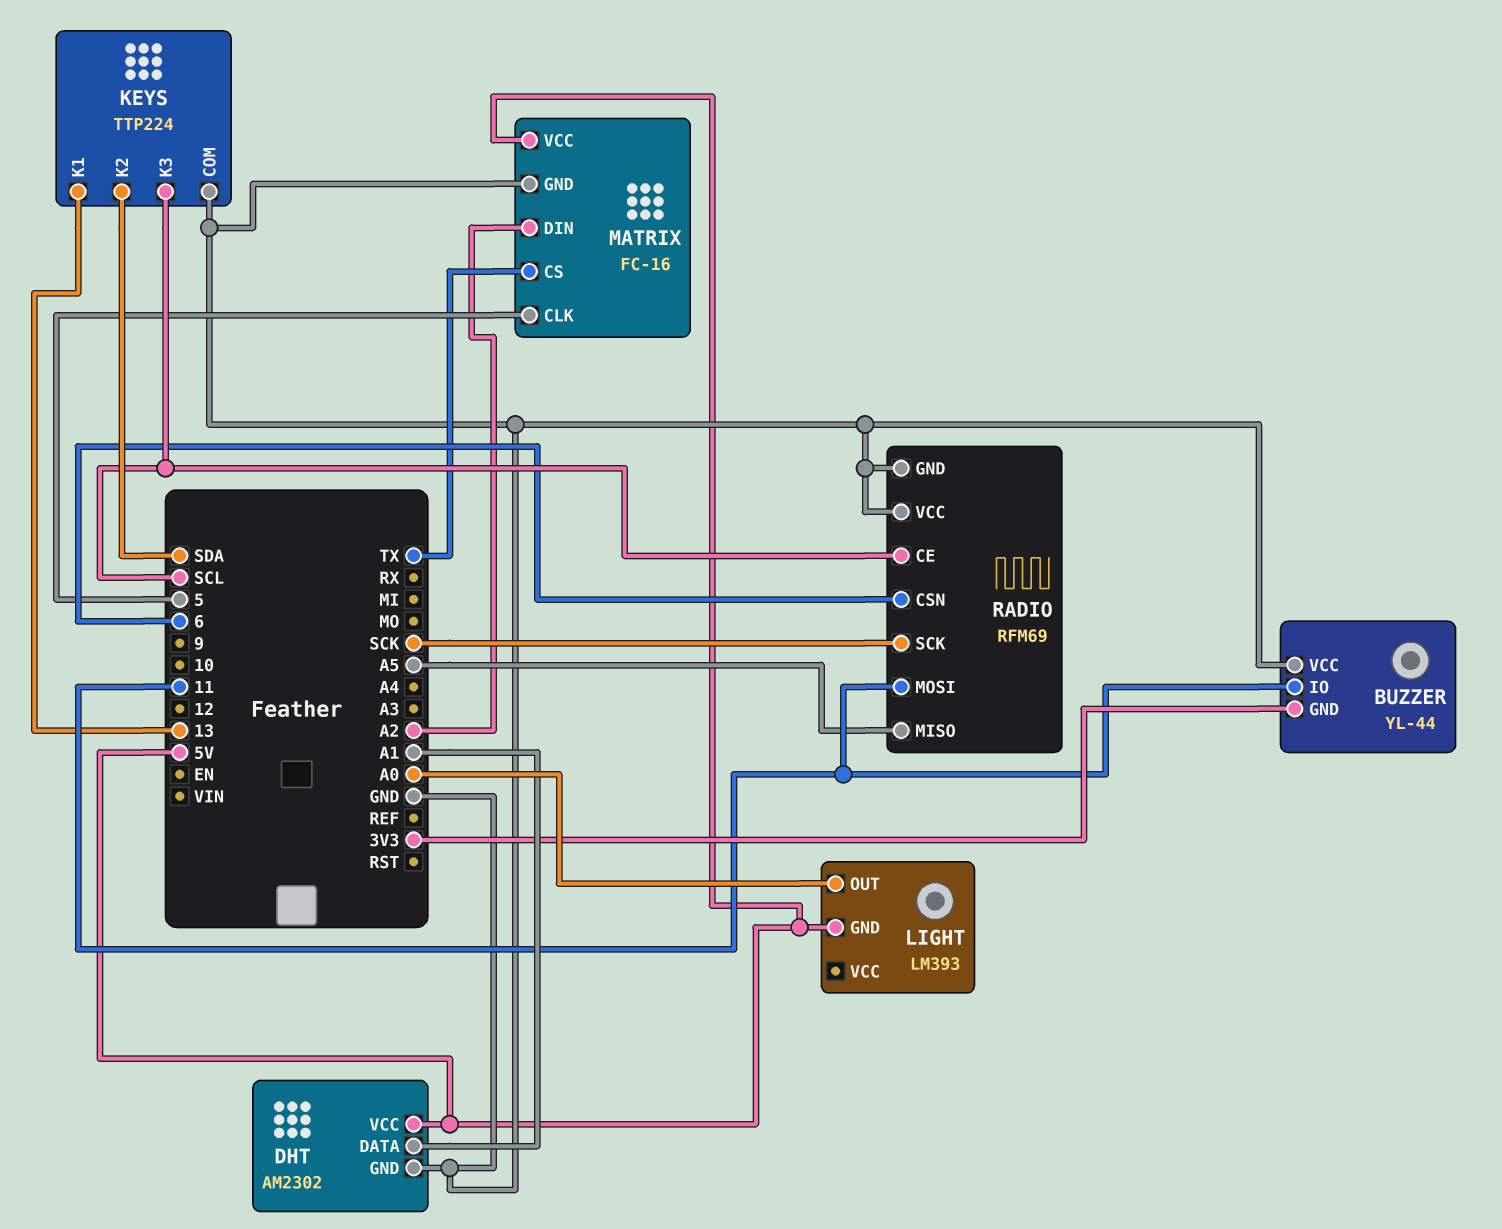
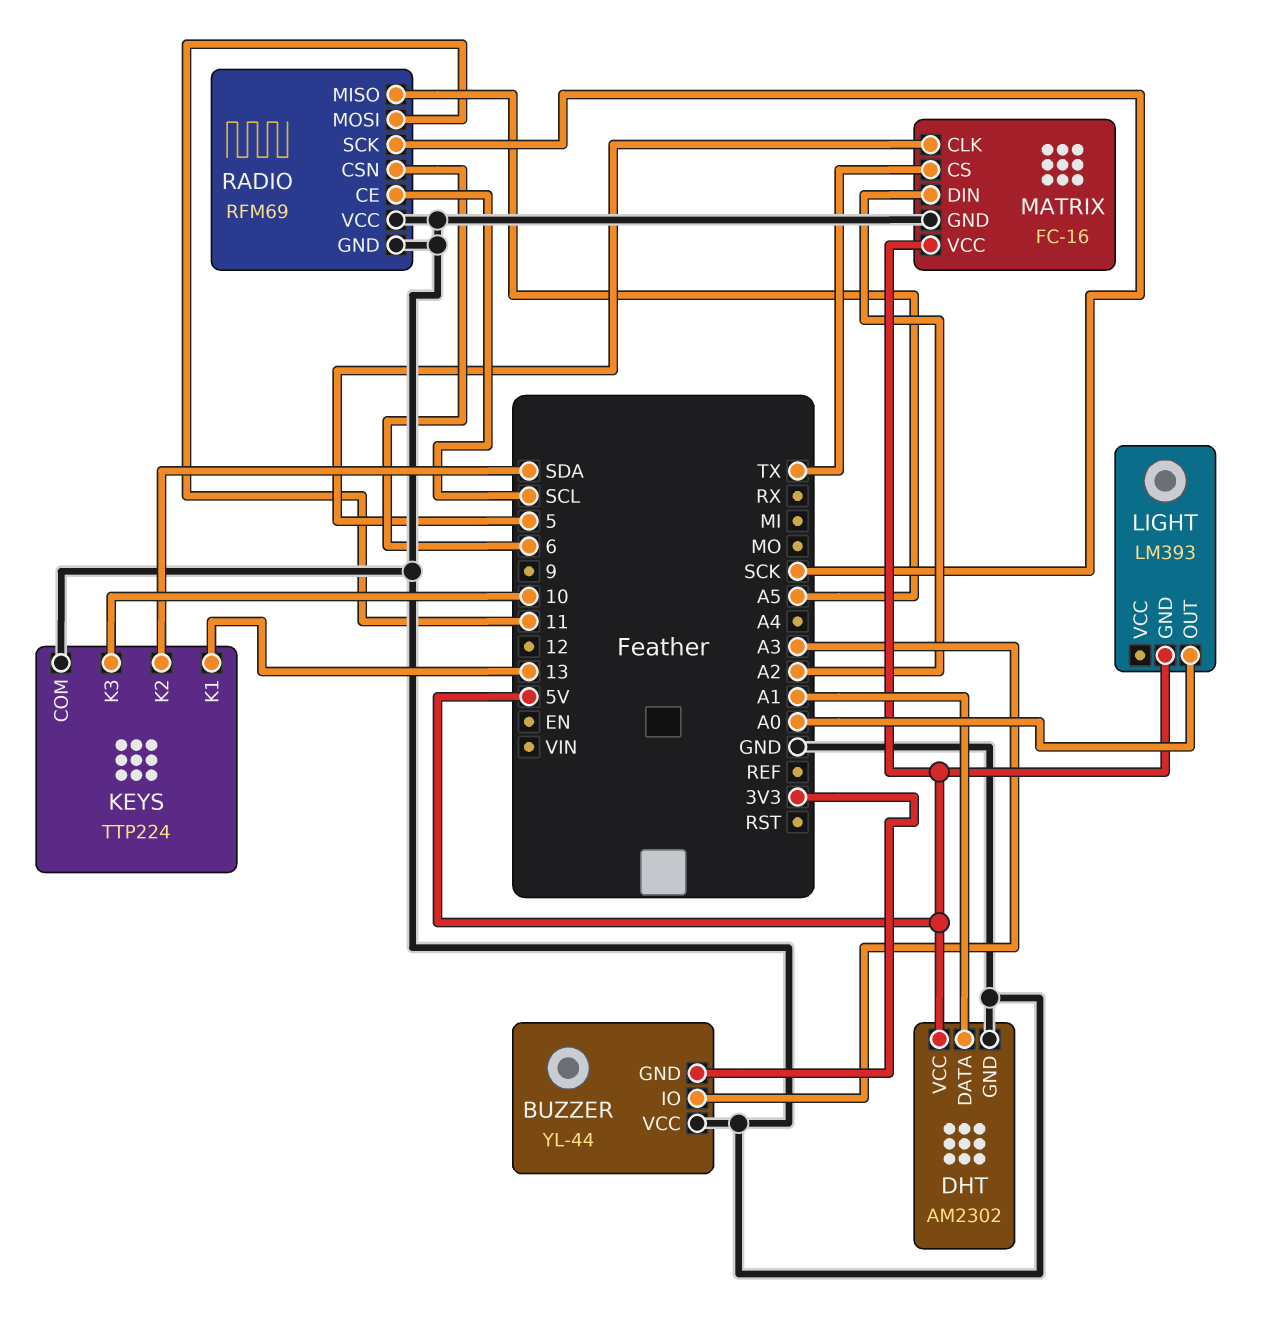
BUZZER pin IO: 11 -> A3
KEYS pin K3: SCL -> 10

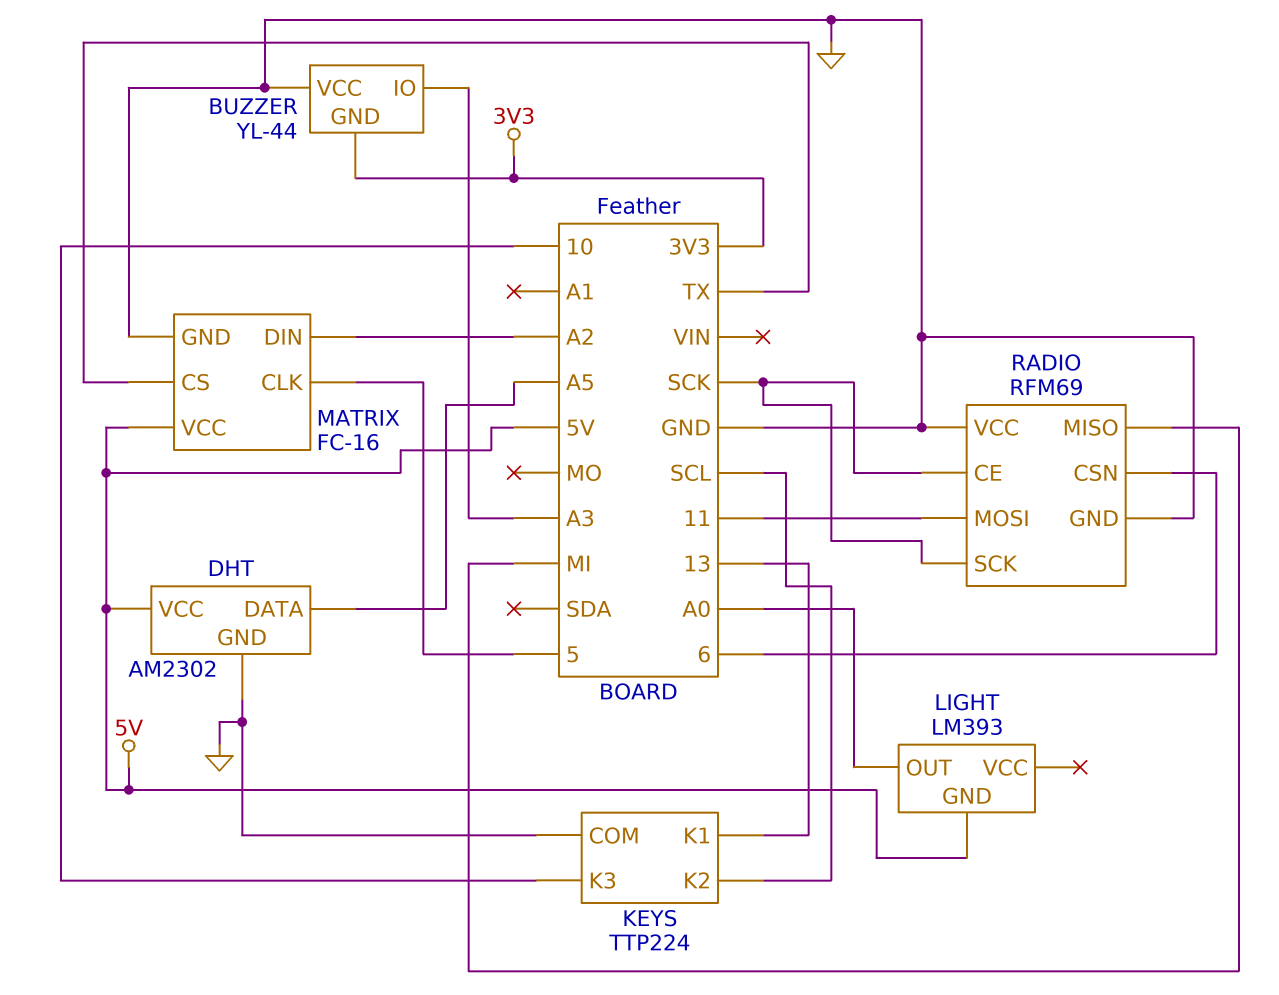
DHT pin DATA: A1 -> A5
KEYS pin K2: SDA -> SCL
RADIO pin CE: SCL -> SCK
RADIO pin MISO: A5 -> MI

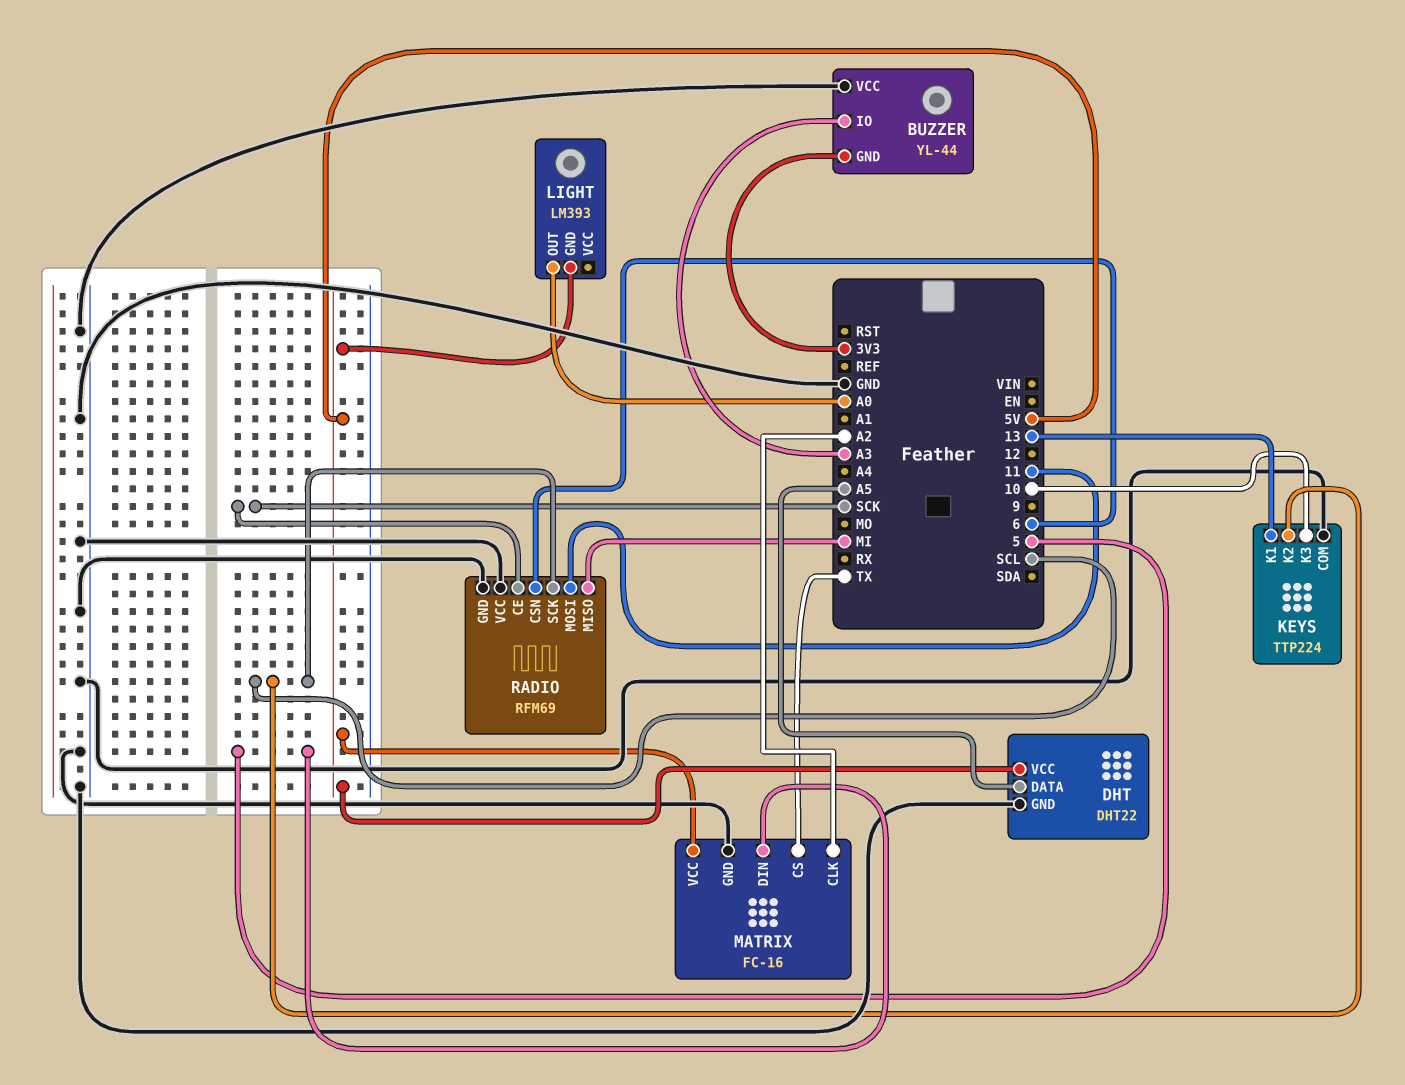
DHT: AM2302 -> DHT22
MATRIX pin CLK: 5 -> A2
MATRIX pin DIN: A2 -> 5
RADIO pin SCK: SCK -> SCL

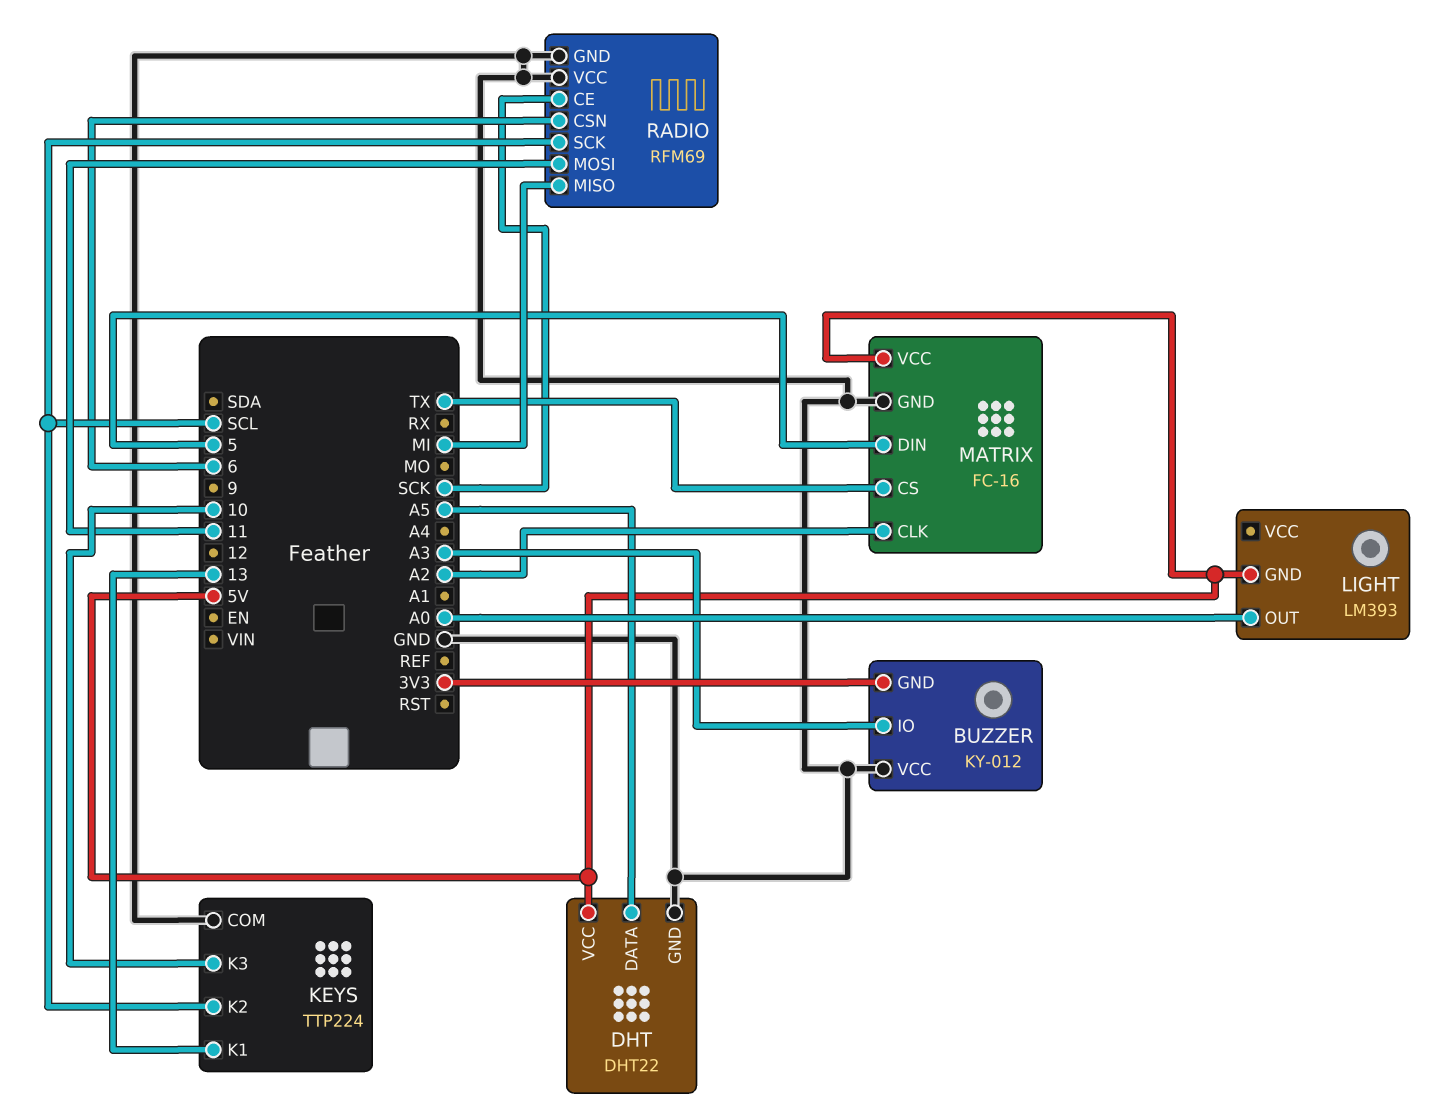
BUZZER: YL-44 -> KY-012

